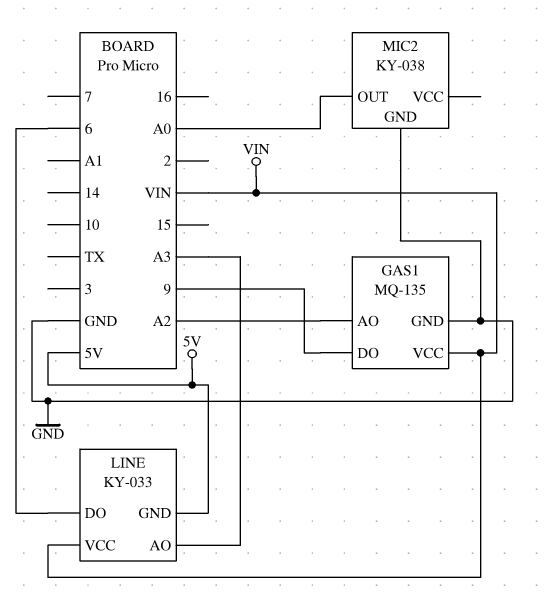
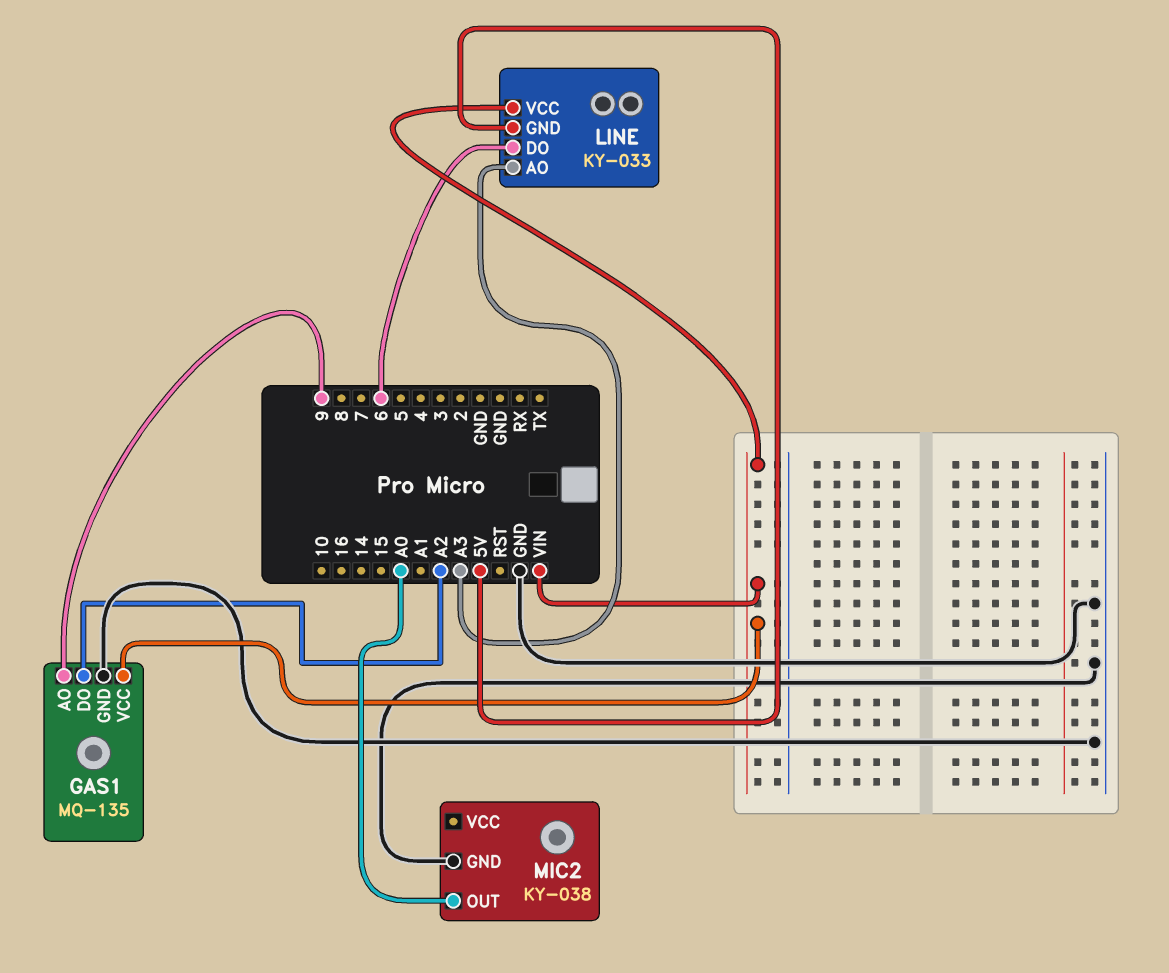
GAS1 pin AO: A2 -> 9
GAS1 pin DO: 9 -> A2

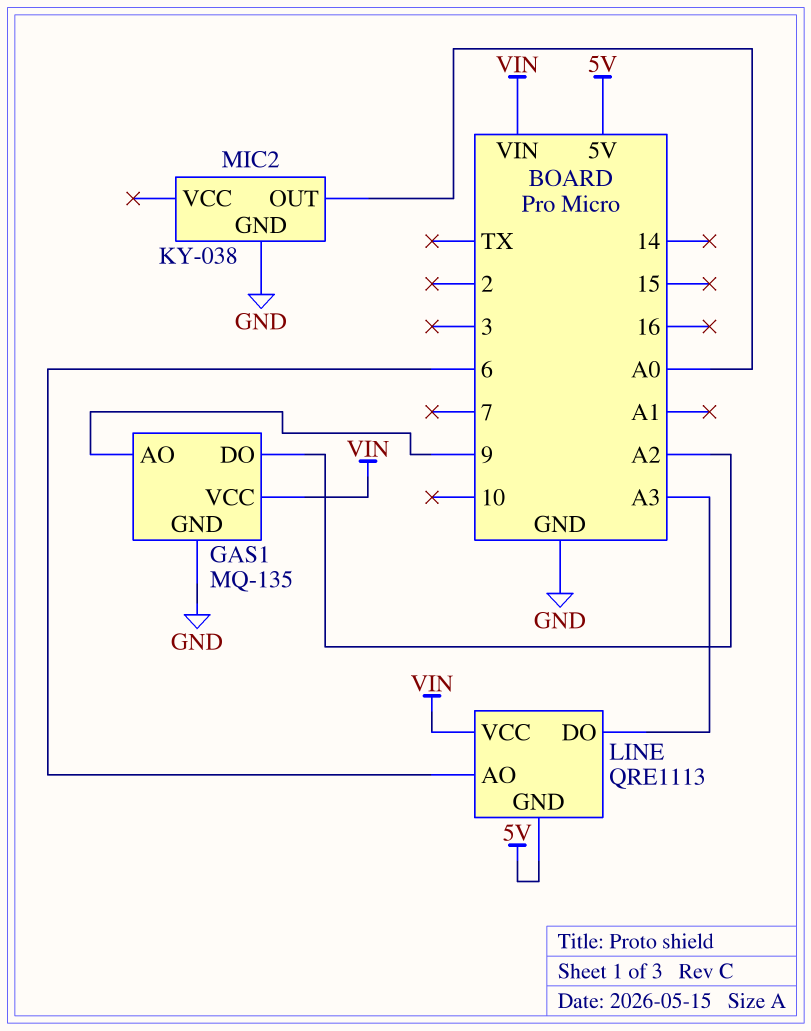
LINE: KY-033 -> QRE1113
LINE pin AO: A3 -> 6
LINE pin DO: 6 -> A3

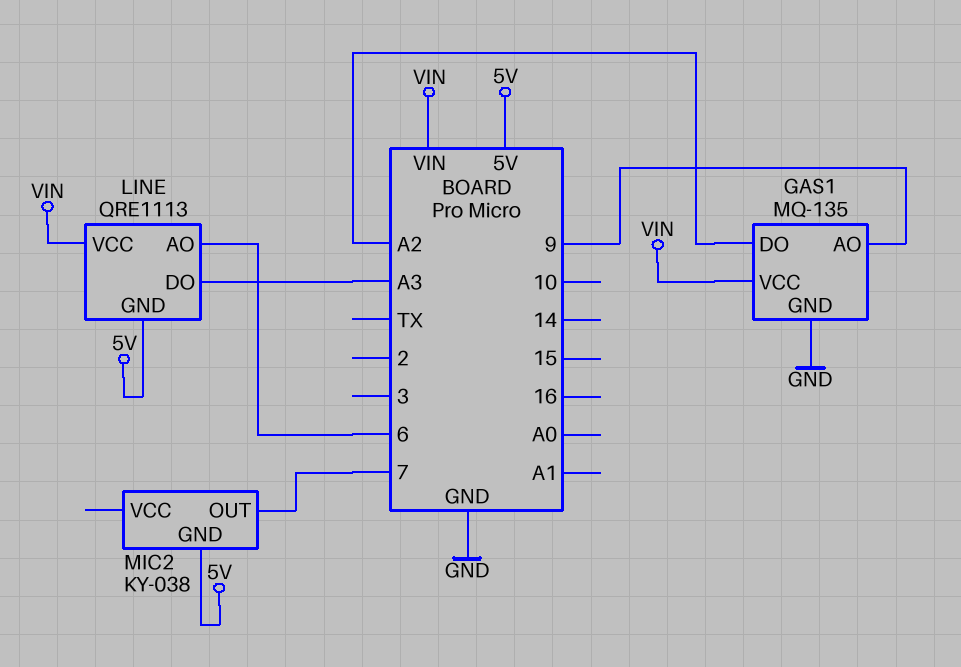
MIC2 pin GND: GND -> 5V
MIC2 pin OUT: A0 -> 7

